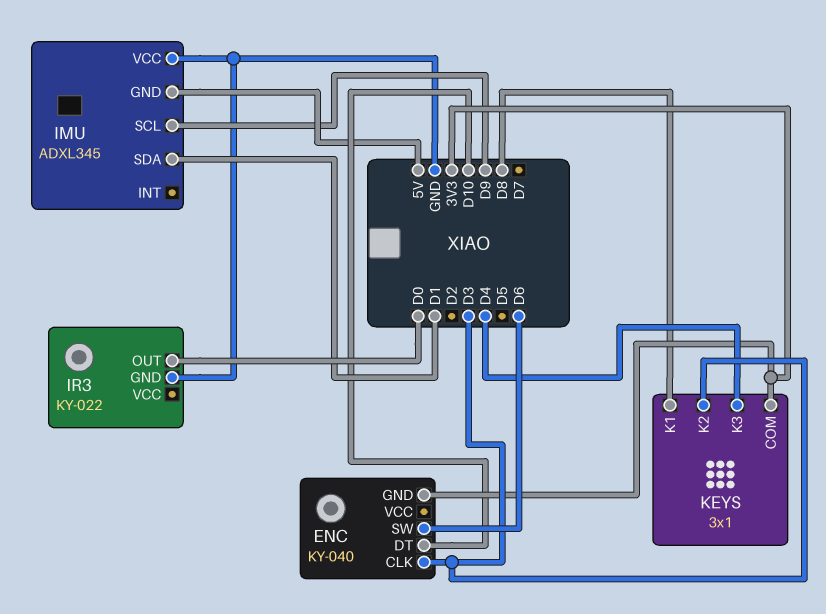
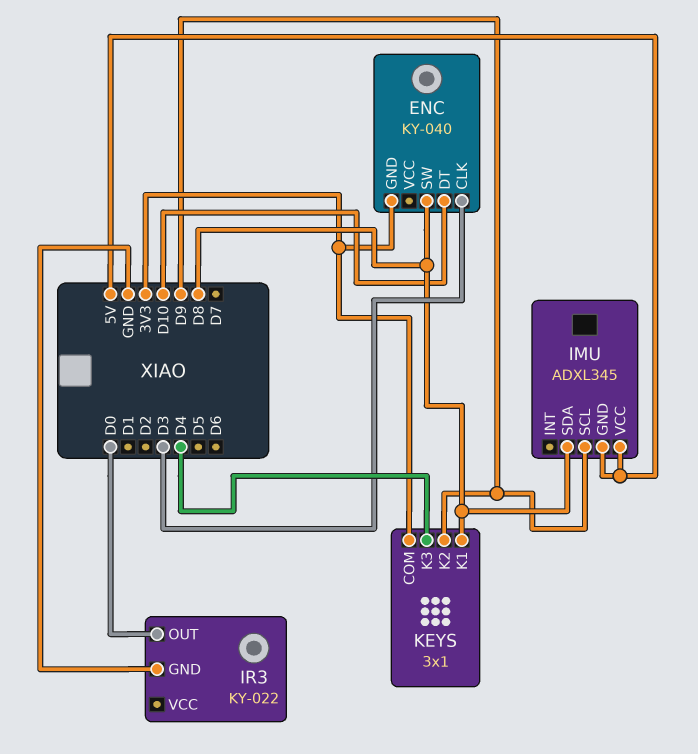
ENC pin SW: D6 -> D8
IMU pin SDA: D1 -> D8
IMU pin VCC: GND -> 5V
KEYS pin K2: D3 -> D9

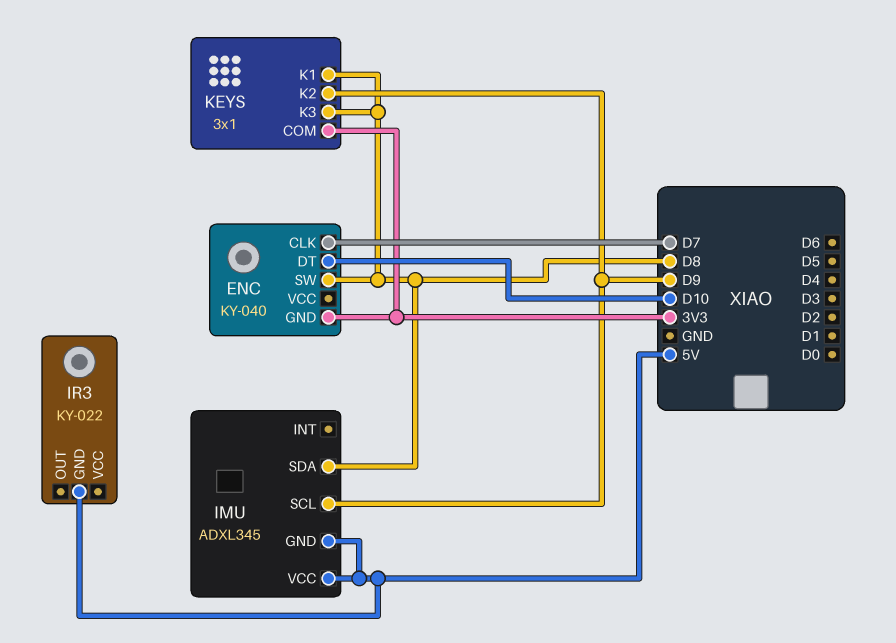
ENC pin CLK: D3 -> D7
IR3 pin GND: GND -> 5V
IR3 pin OUT: D0 -> none
KEYS pin K3: D4 -> D8

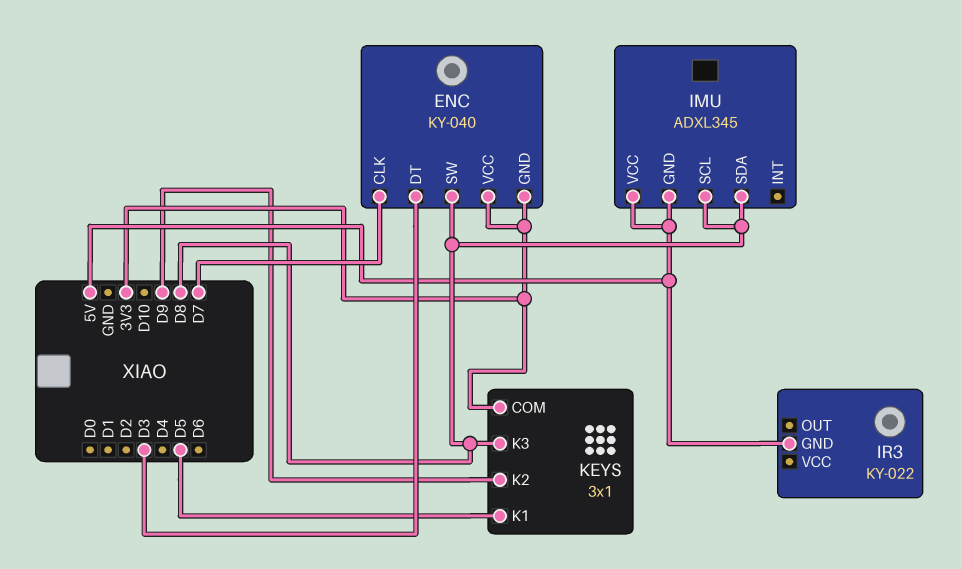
ENC pin DT: D10 -> D3
ENC pin VCC: none -> 3V3
IMU pin SCL: D9 -> D8
KEYS pin K1: D8 -> D5

